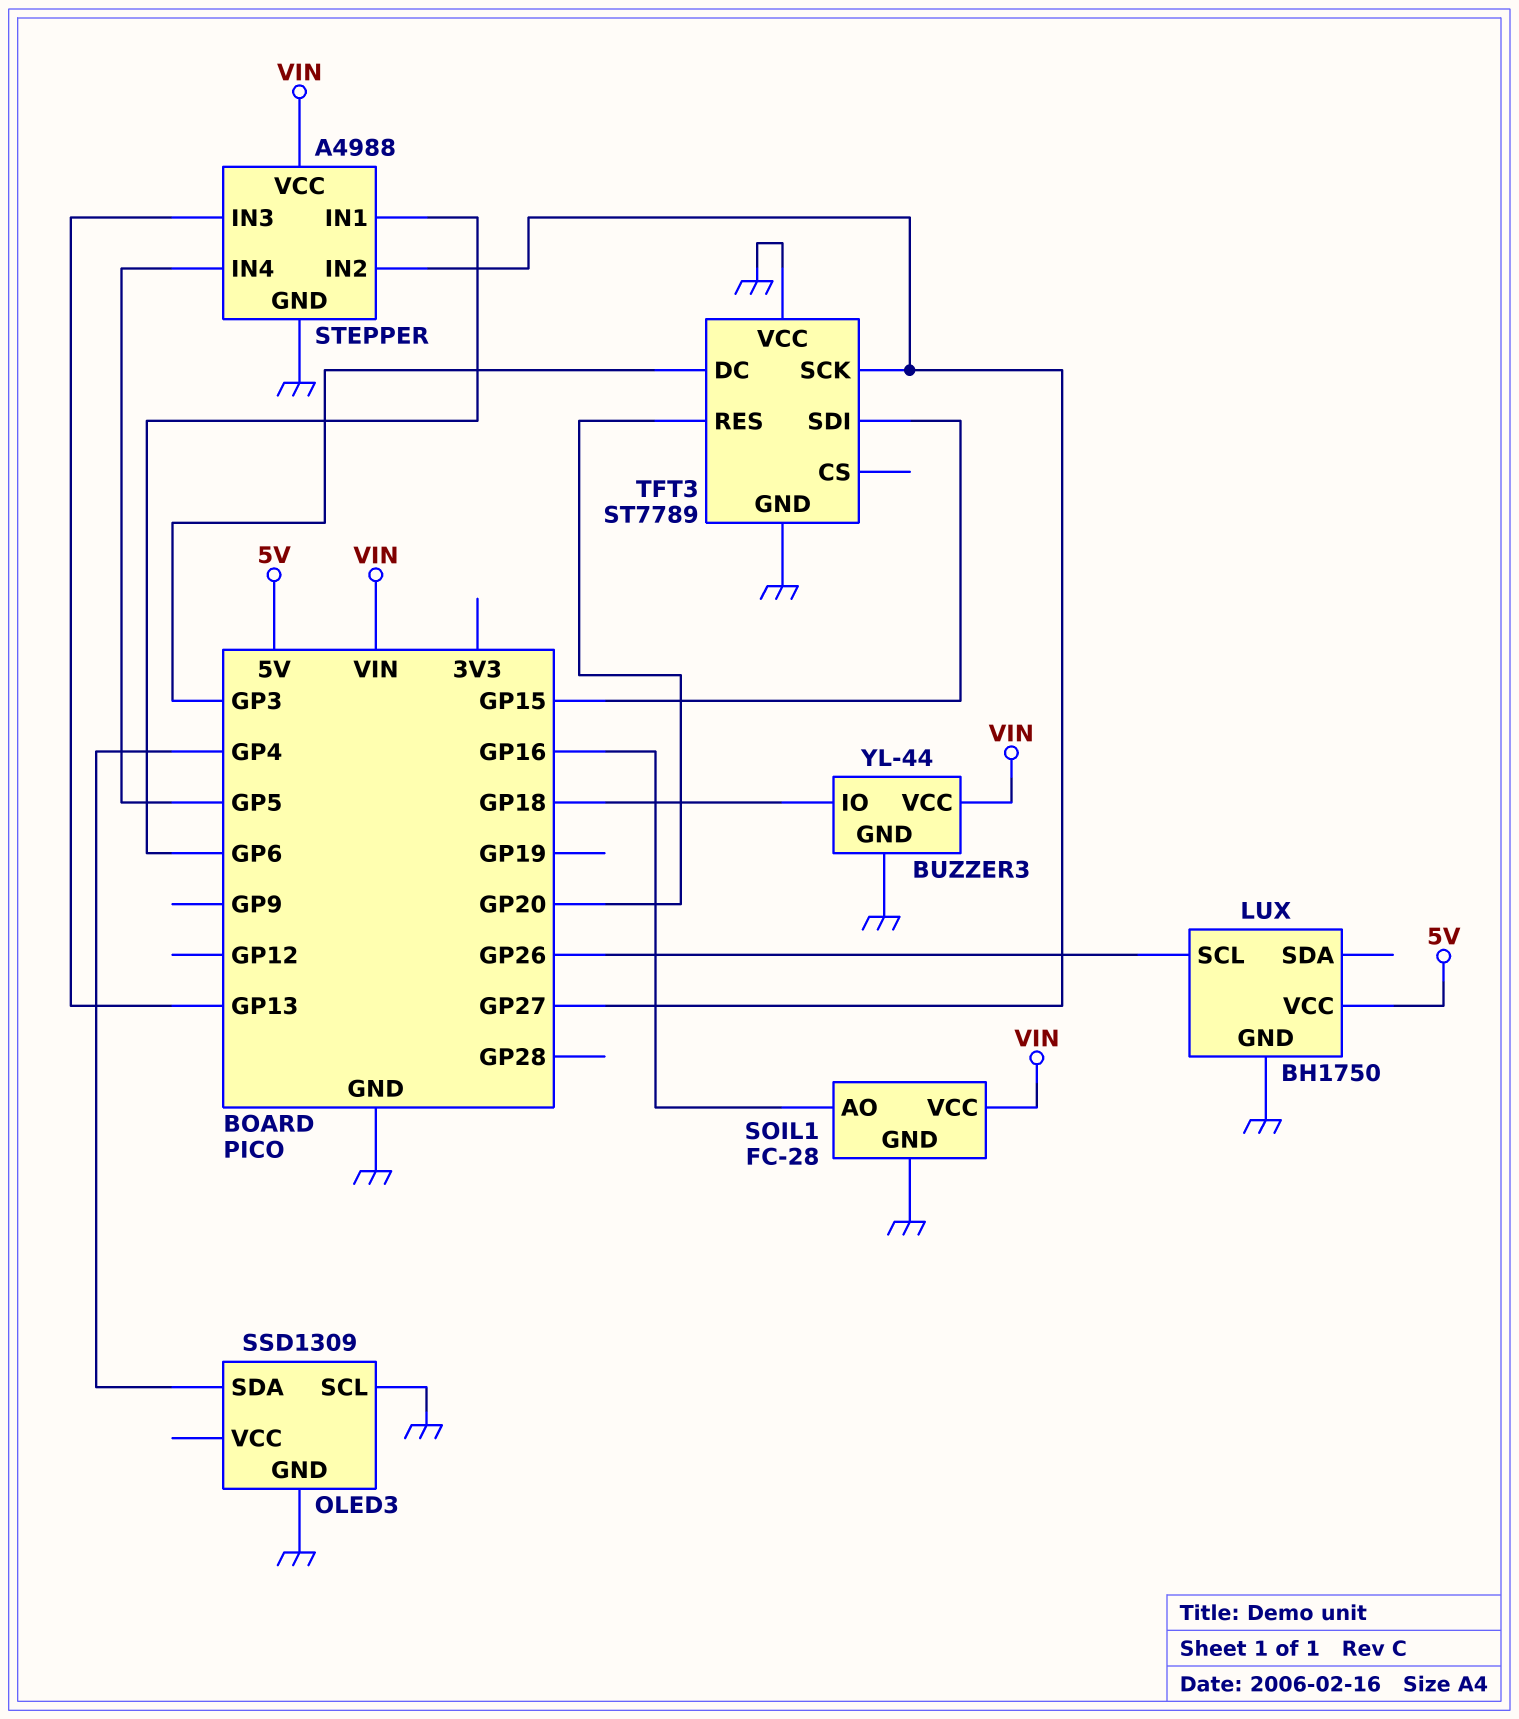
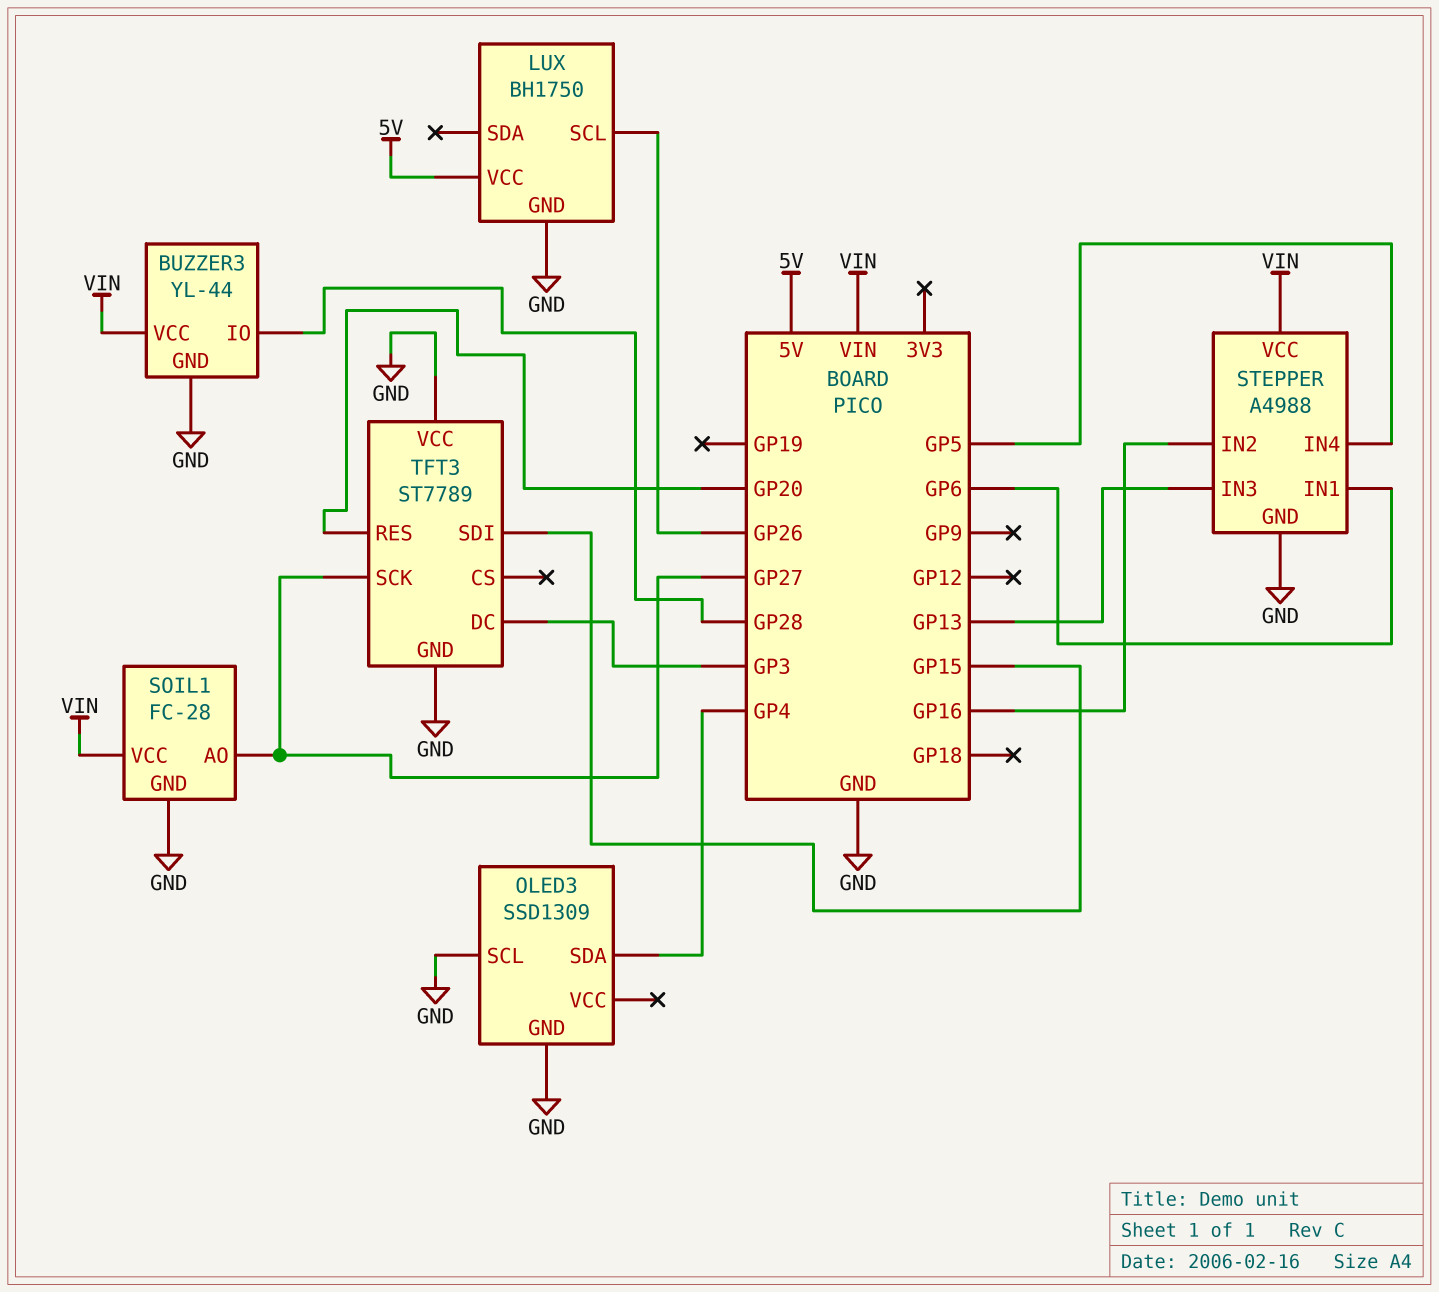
BUZZER3 pin IO: GP18 -> GP28
SOIL1 pin AO: GP16 -> GP27
STEPPER pin IN2: GP27 -> GP16

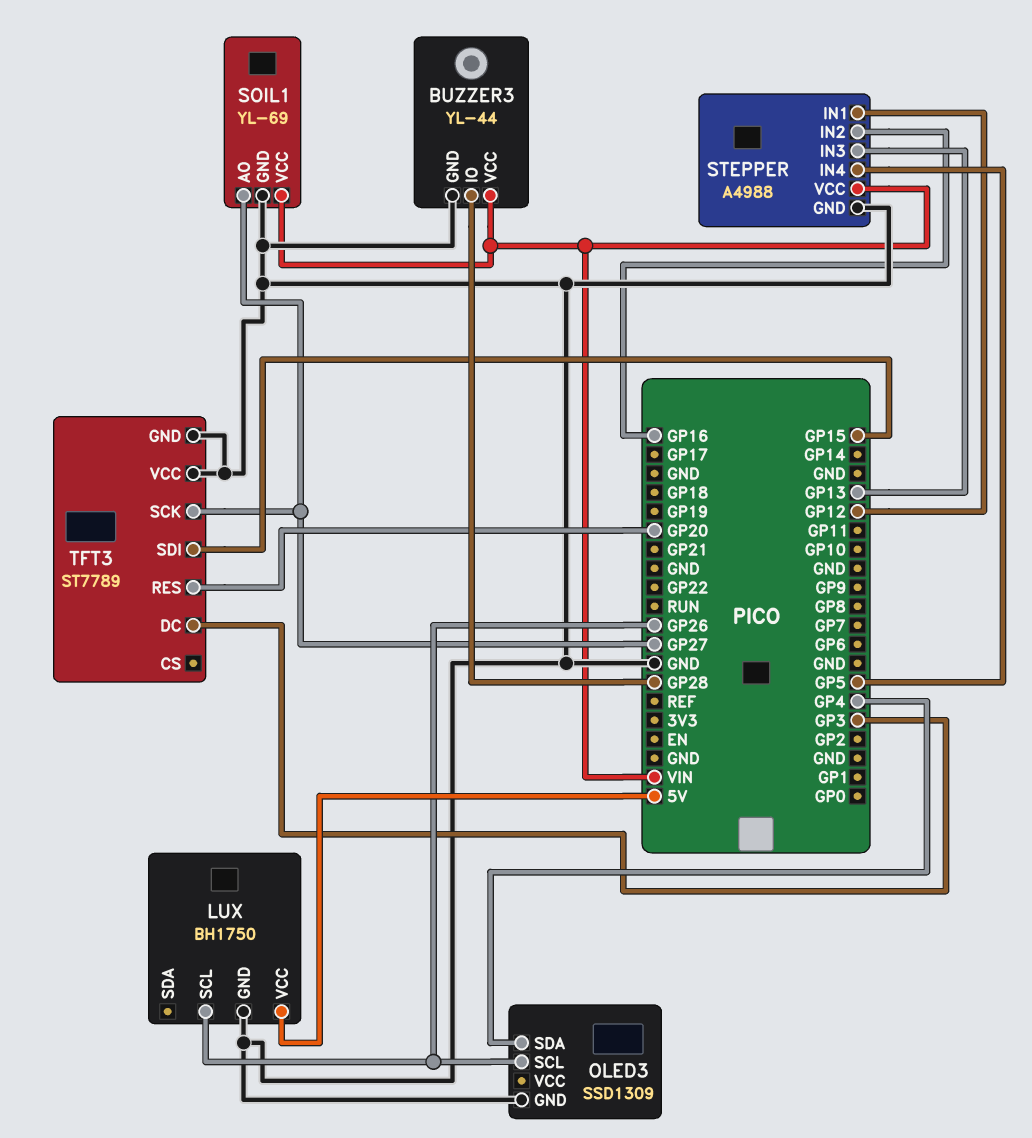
OLED3 pin SCL: GND -> GP26
SOIL1: FC-28 -> YL-69
STEPPER pin IN1: GP6 -> GP12

